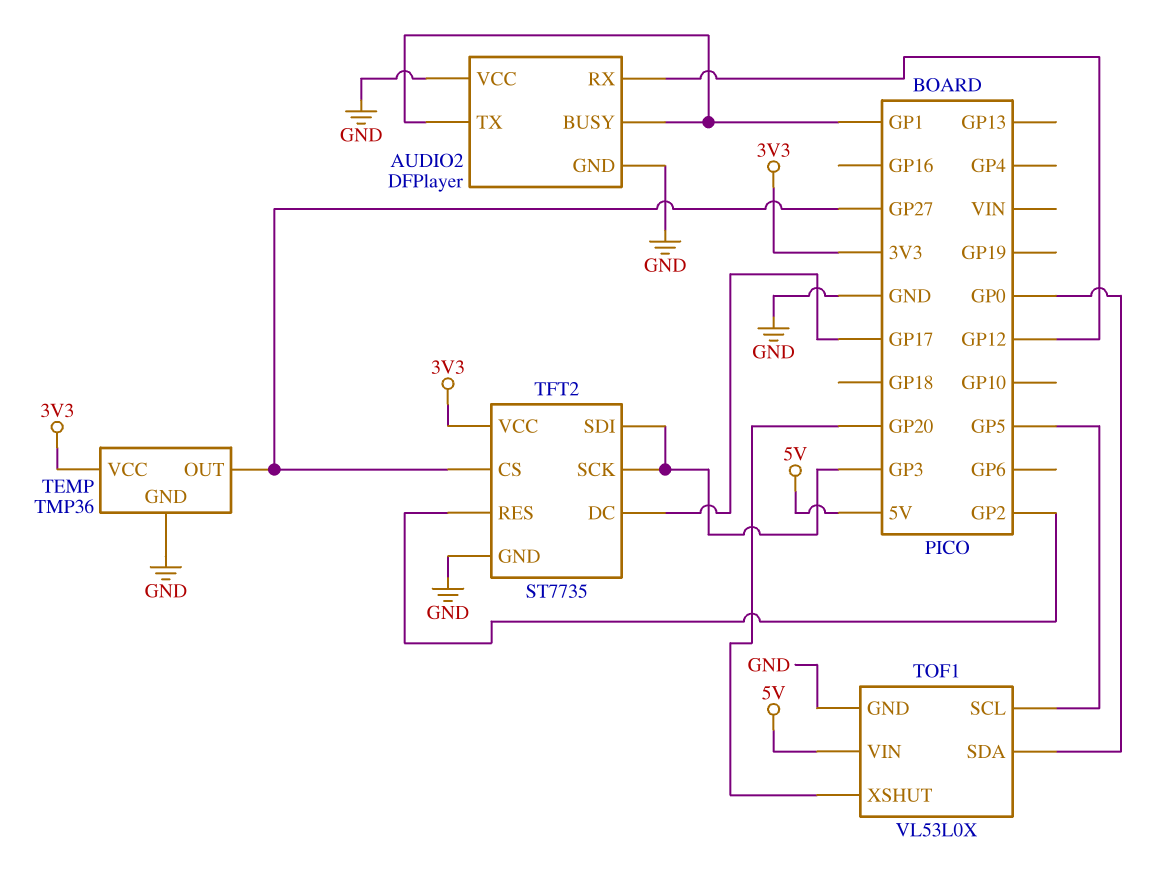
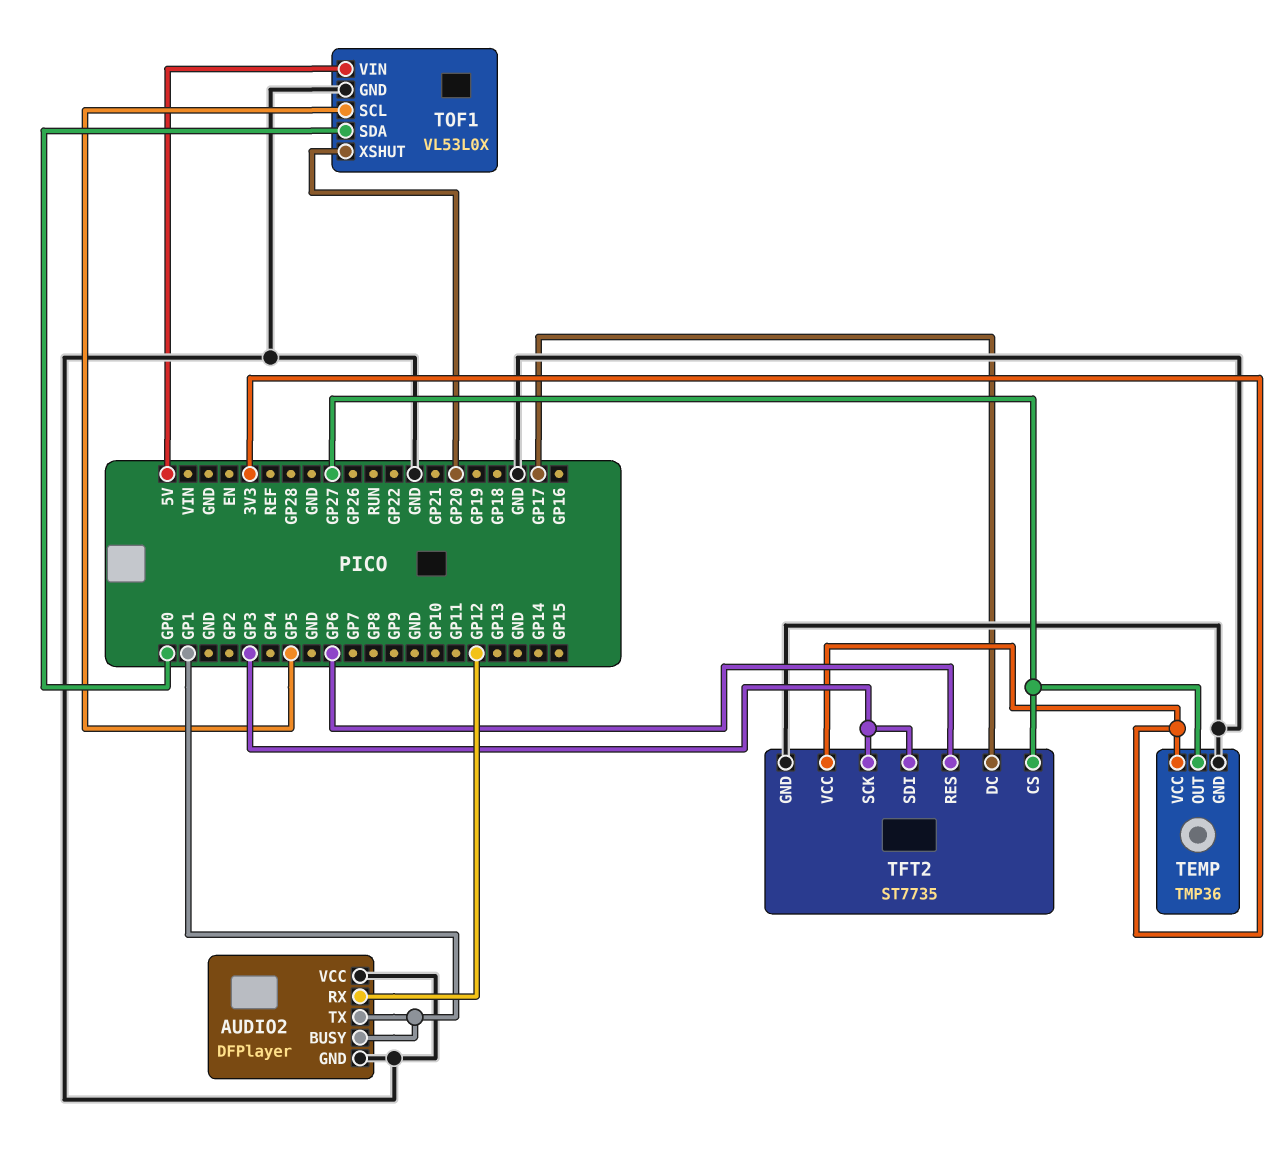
TFT2 pin RES: GP2 -> GP6

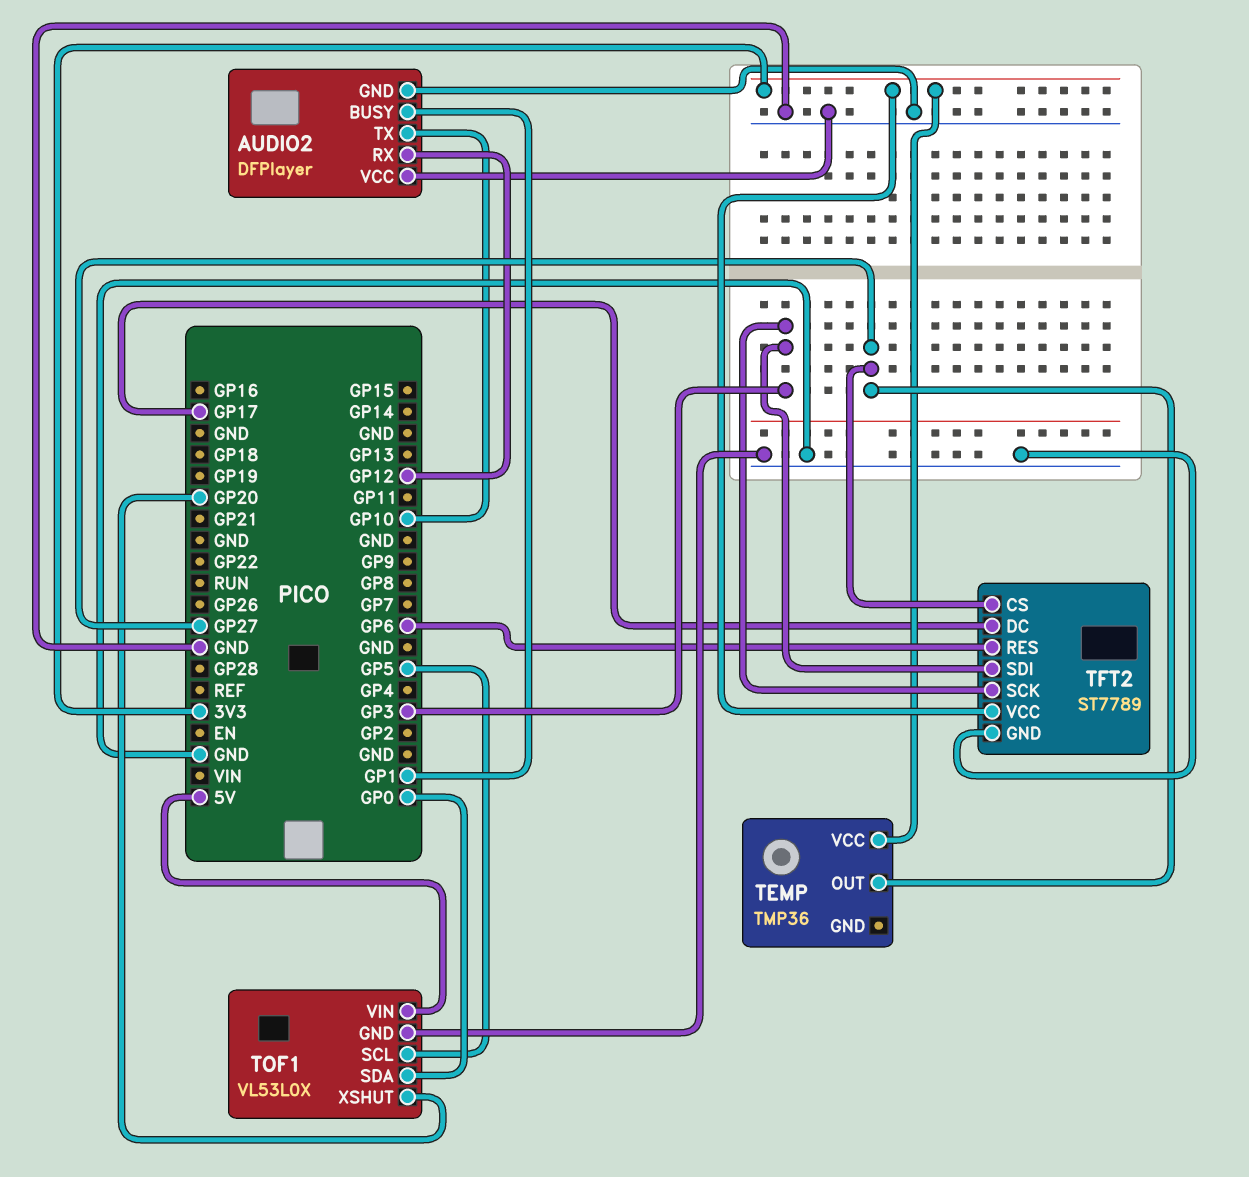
AUDIO2 pin TX: GP1 -> GP10
TEMP pin GND: GND -> none
TFT2: ST7735 -> ST7789

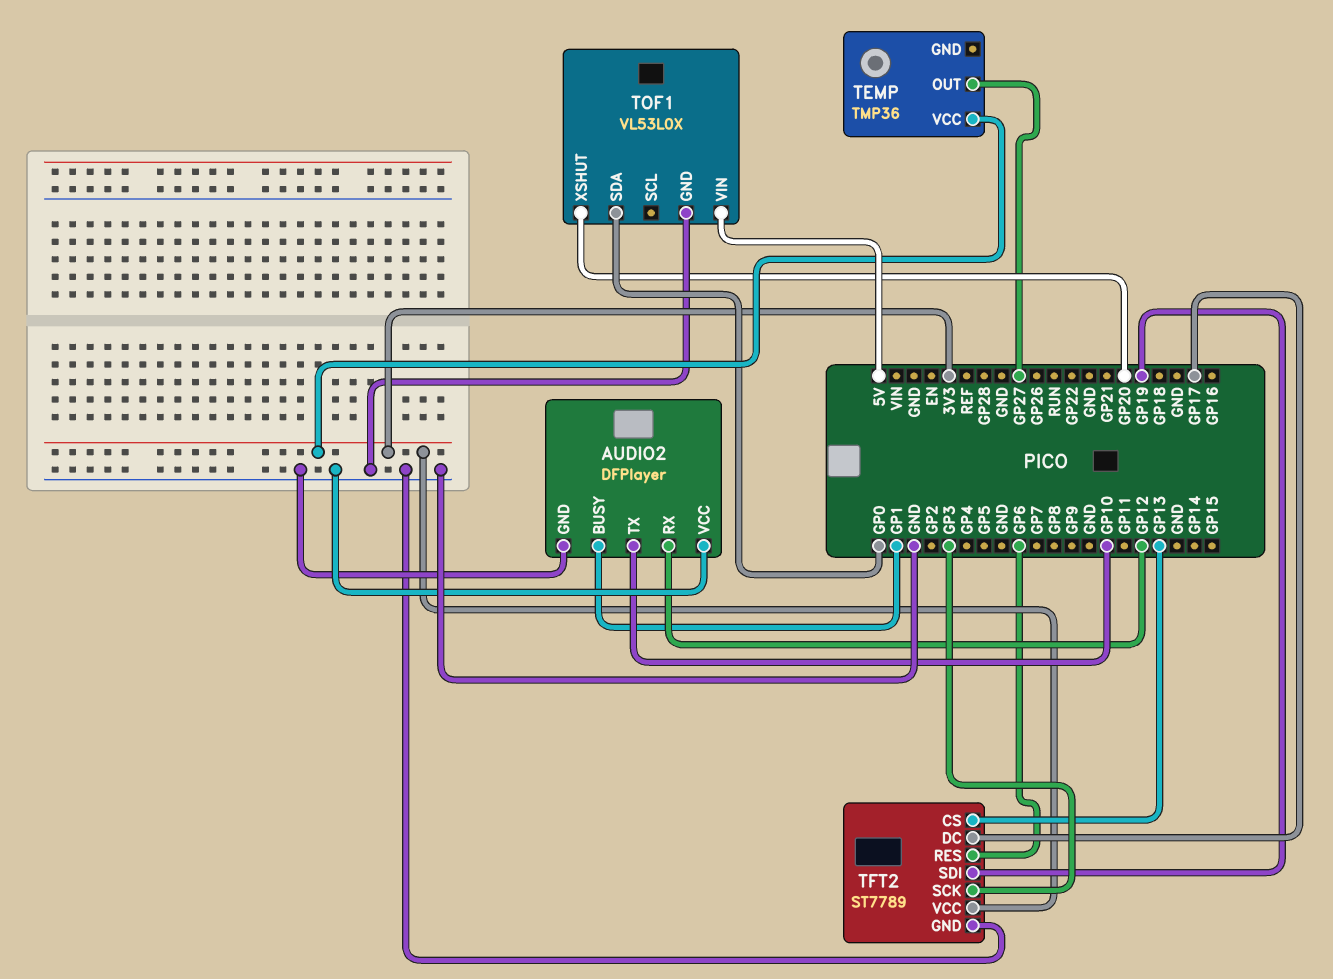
TFT2 pin CS: GP27 -> GP13
TFT2 pin SDI: GP3 -> GP19
TOF1 pin SCL: GP5 -> none

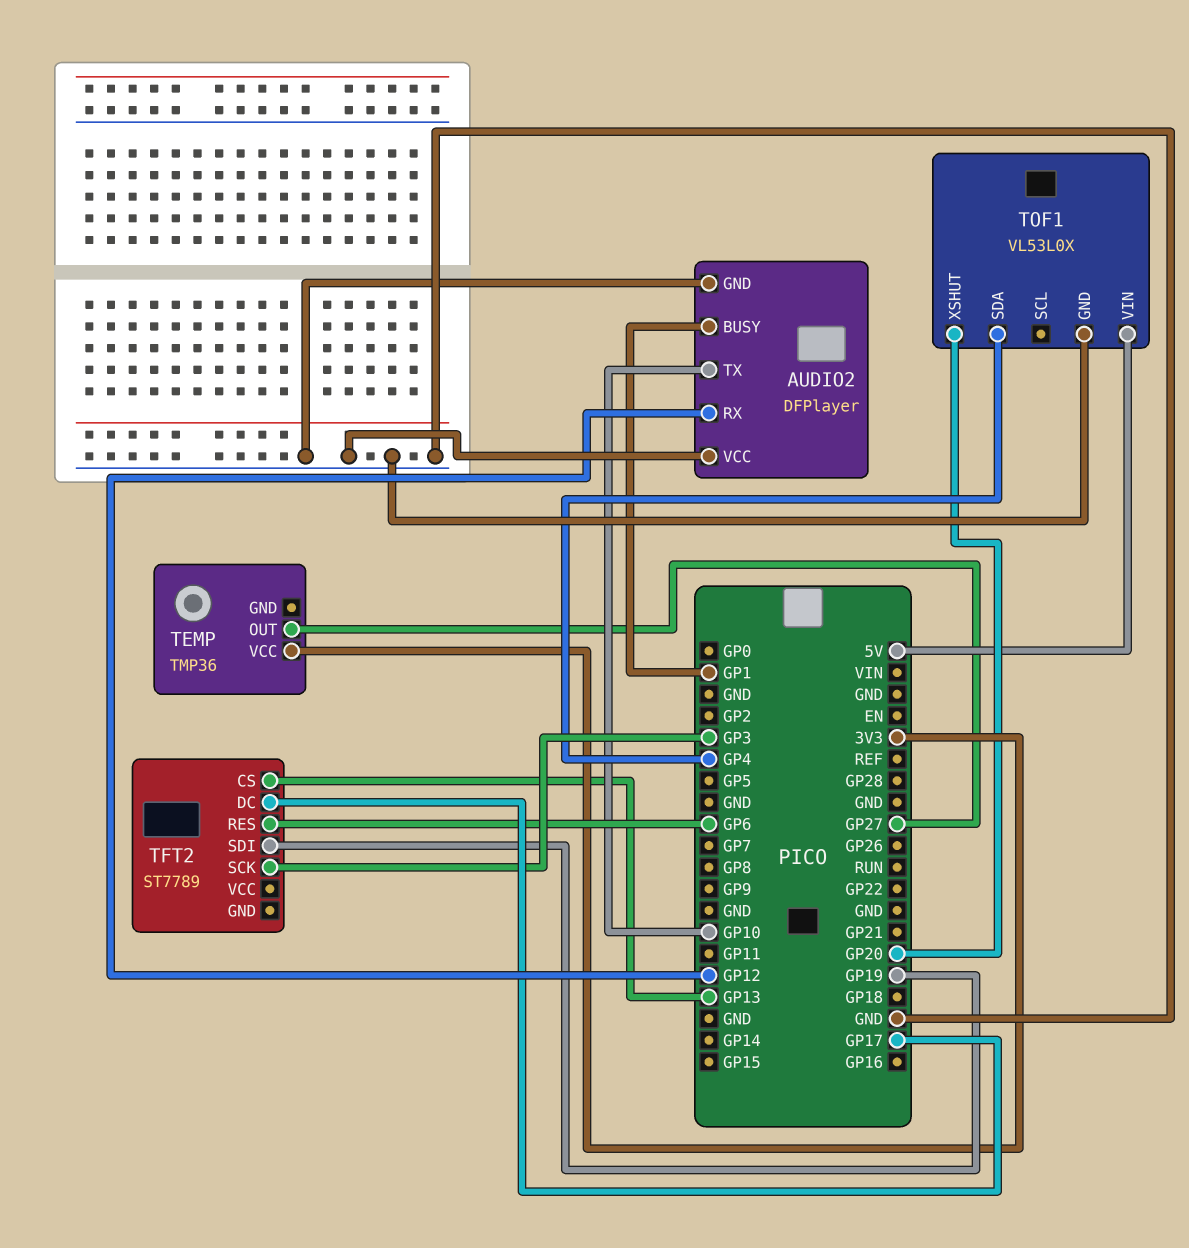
TFT2 pin GND: GND -> none
TFT2 pin VCC: 3V3 -> none
TOF1 pin SDA: GP0 -> GP4

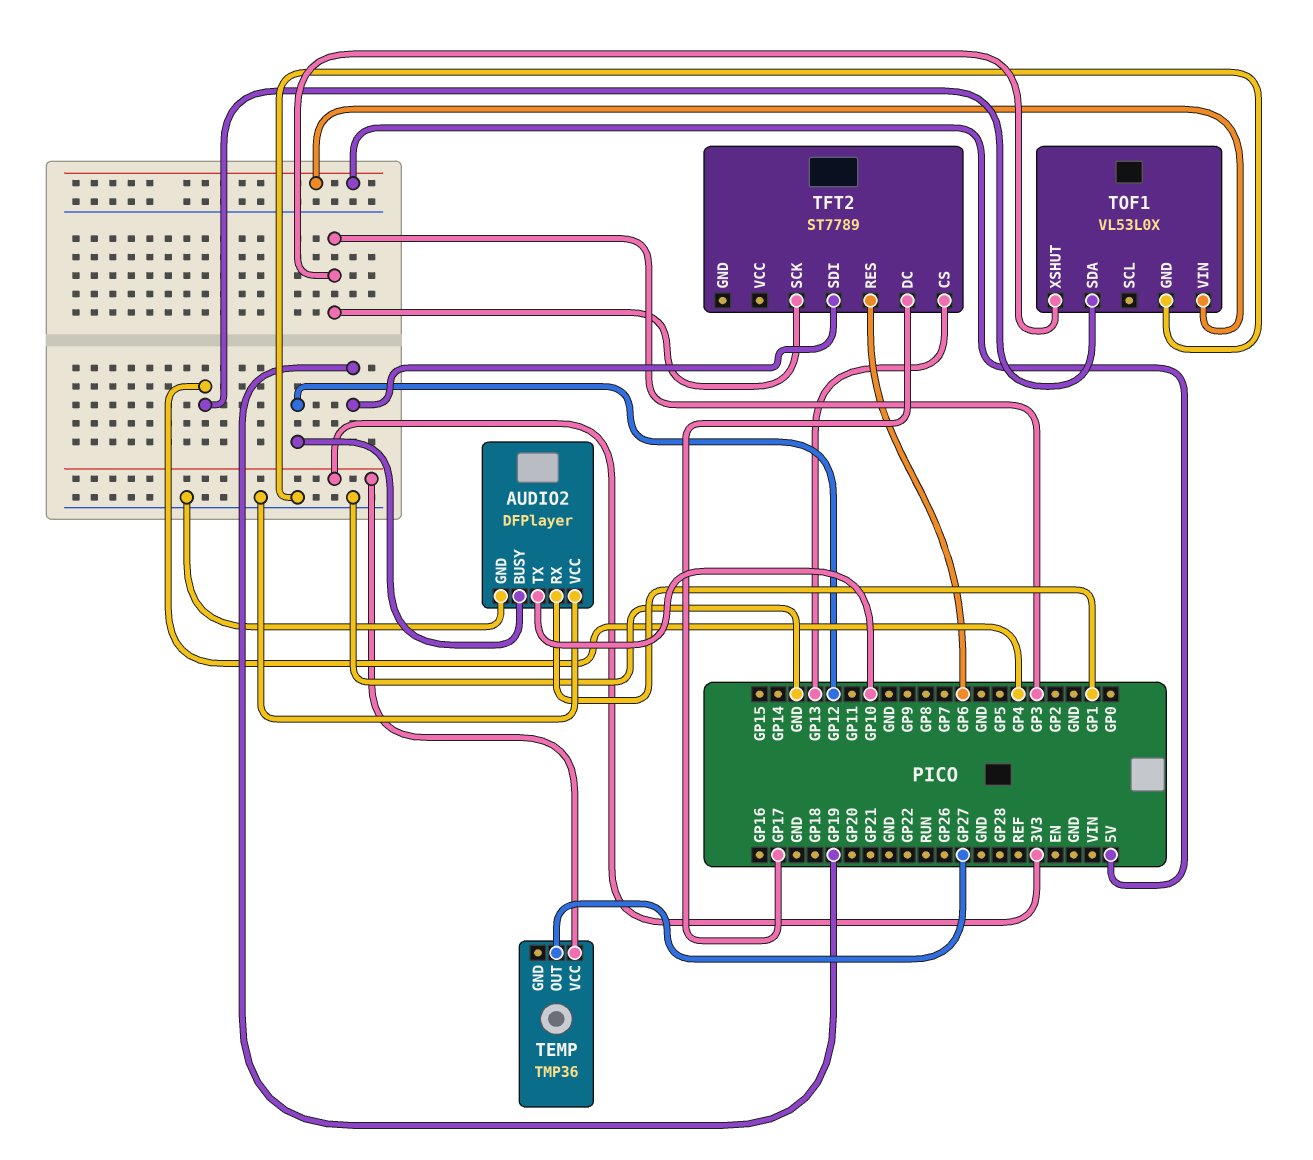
AUDIO2 pin BUSY: GP1 -> GP12
AUDIO2 pin RX: GP12 -> GP1
TOF1 pin XSHUT: GP20 -> GP3

